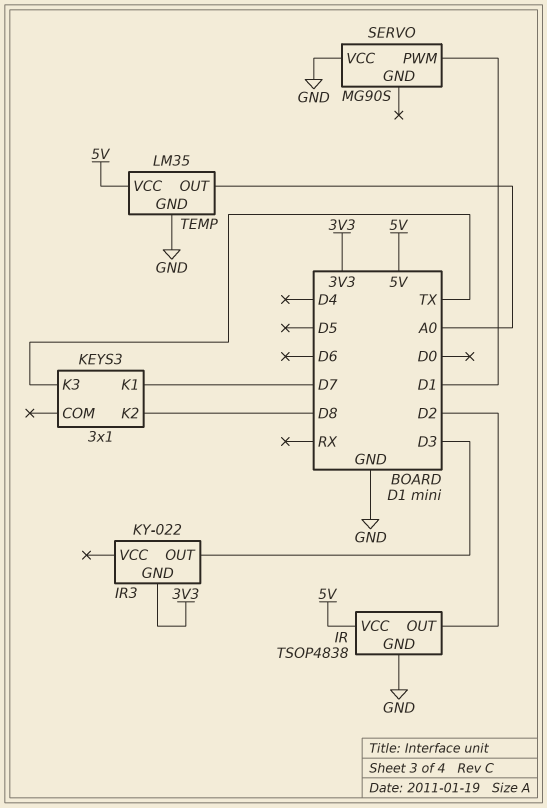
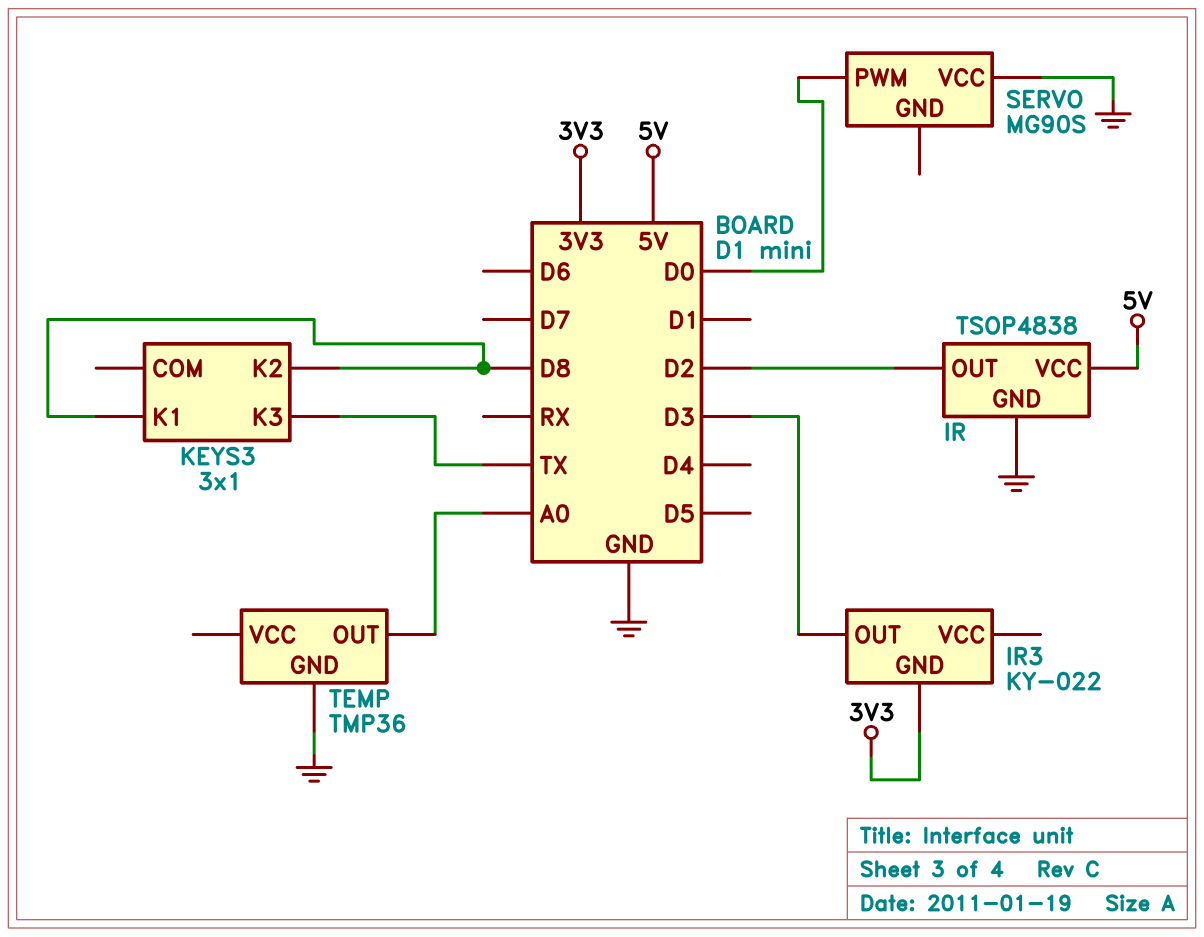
KEYS3 pin K1: D7 -> D8
SERVO pin PWM: D1 -> D0
TEMP: LM35 -> TMP36
TEMP pin VCC: 5V -> none

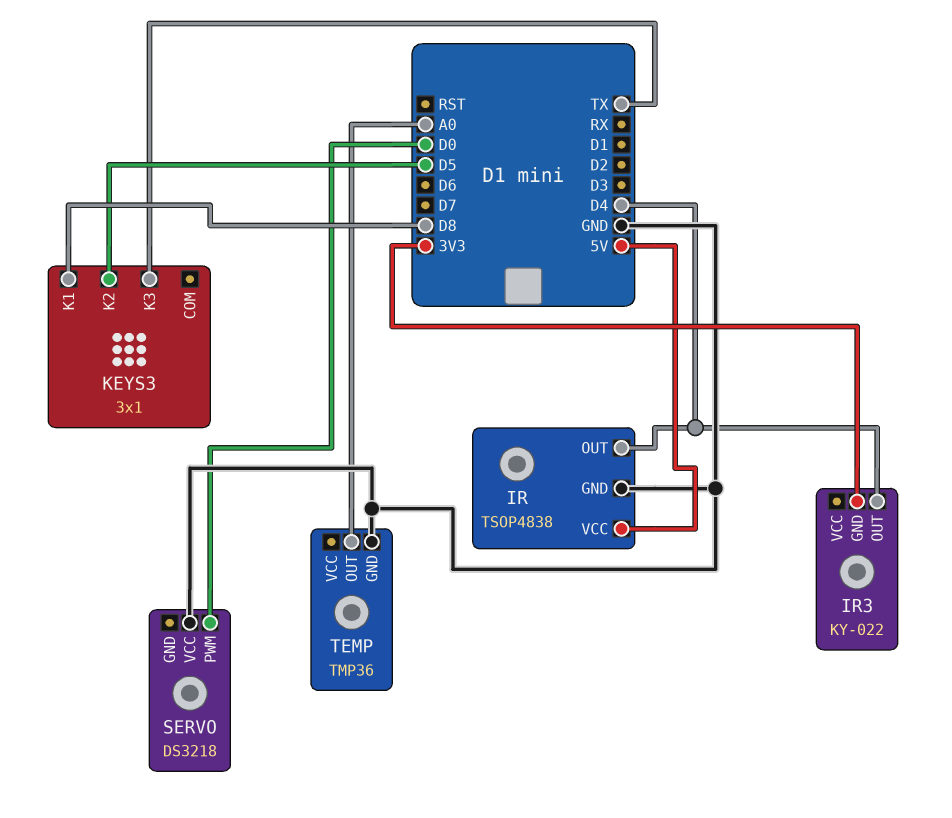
IR pin OUT: D2 -> D4
IR3 pin OUT: D3 -> D4
KEYS3 pin K2: D8 -> D5
SERVO: MG90S -> DS3218

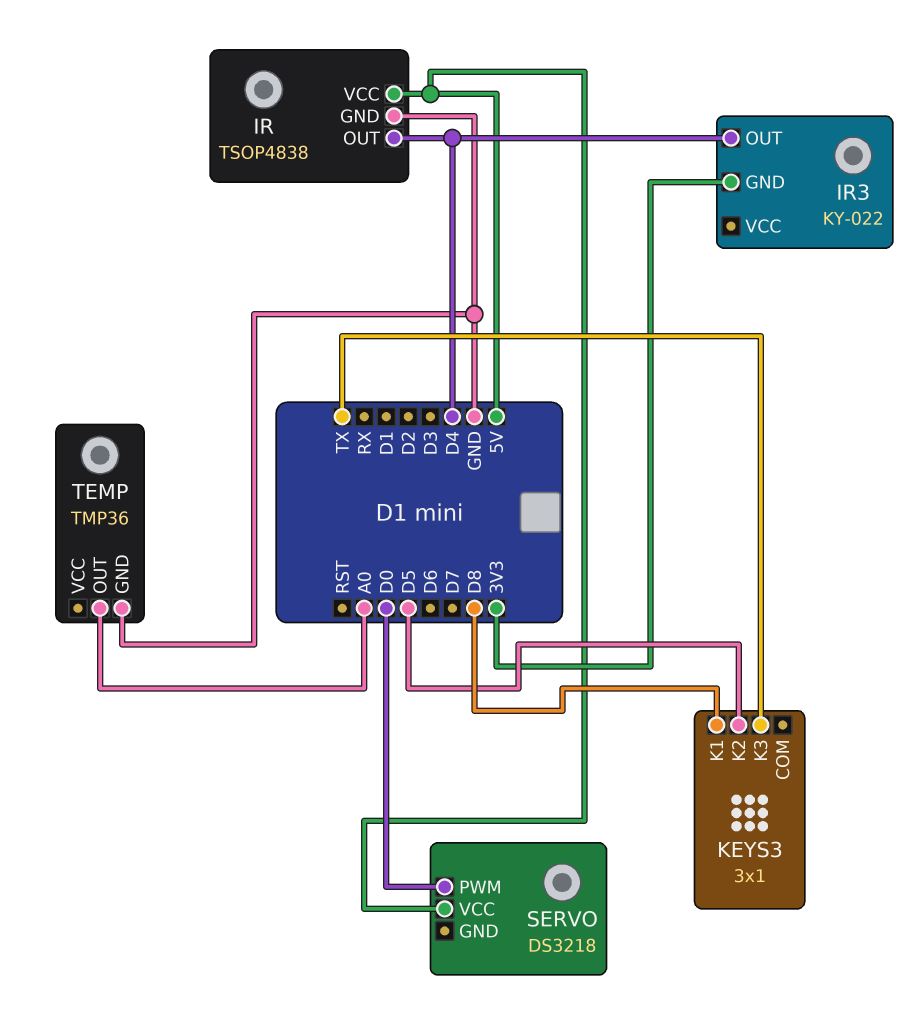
SERVO pin VCC: GND -> 5V

